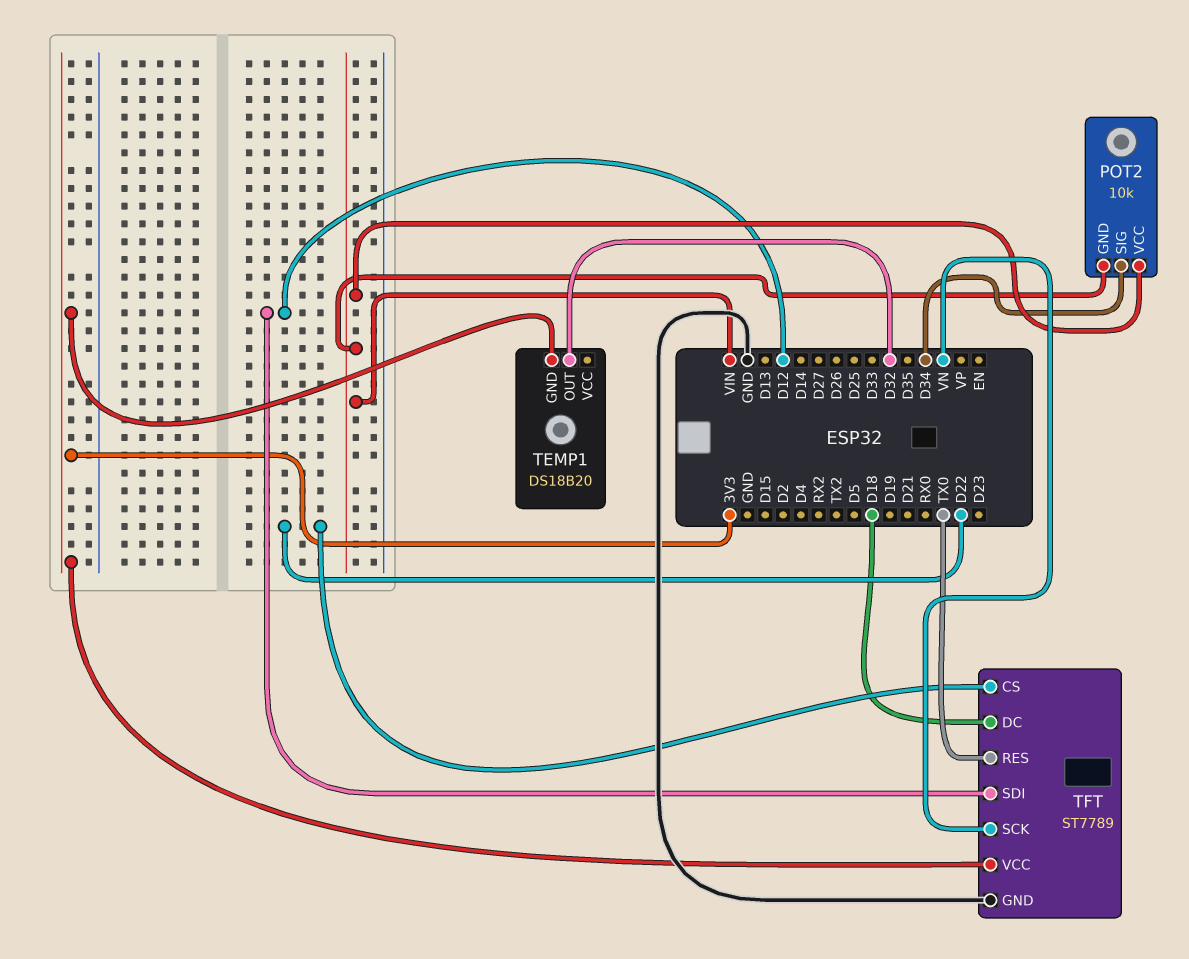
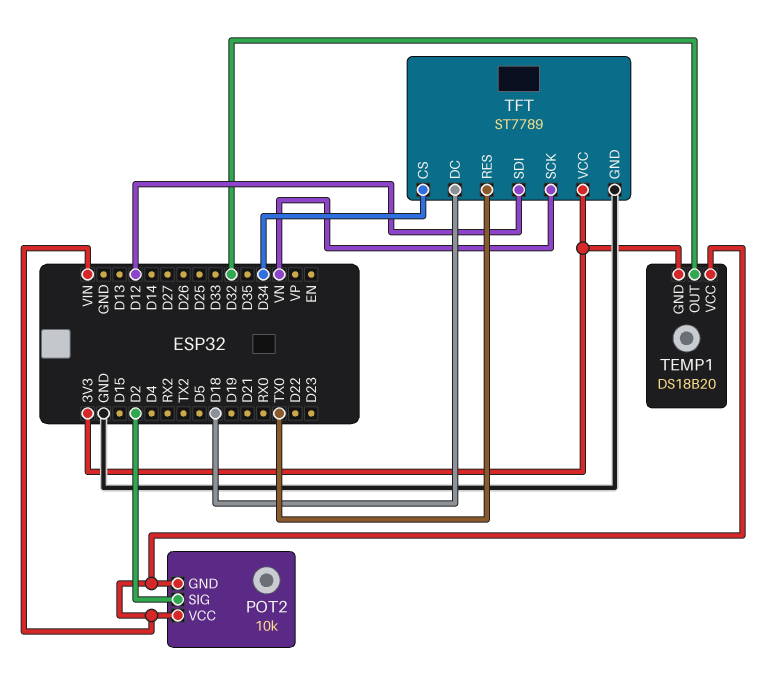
POT2 pin SIG: D34 -> D2
TEMP1 pin VCC: none -> VIN
TFT pin CS: D22 -> D34

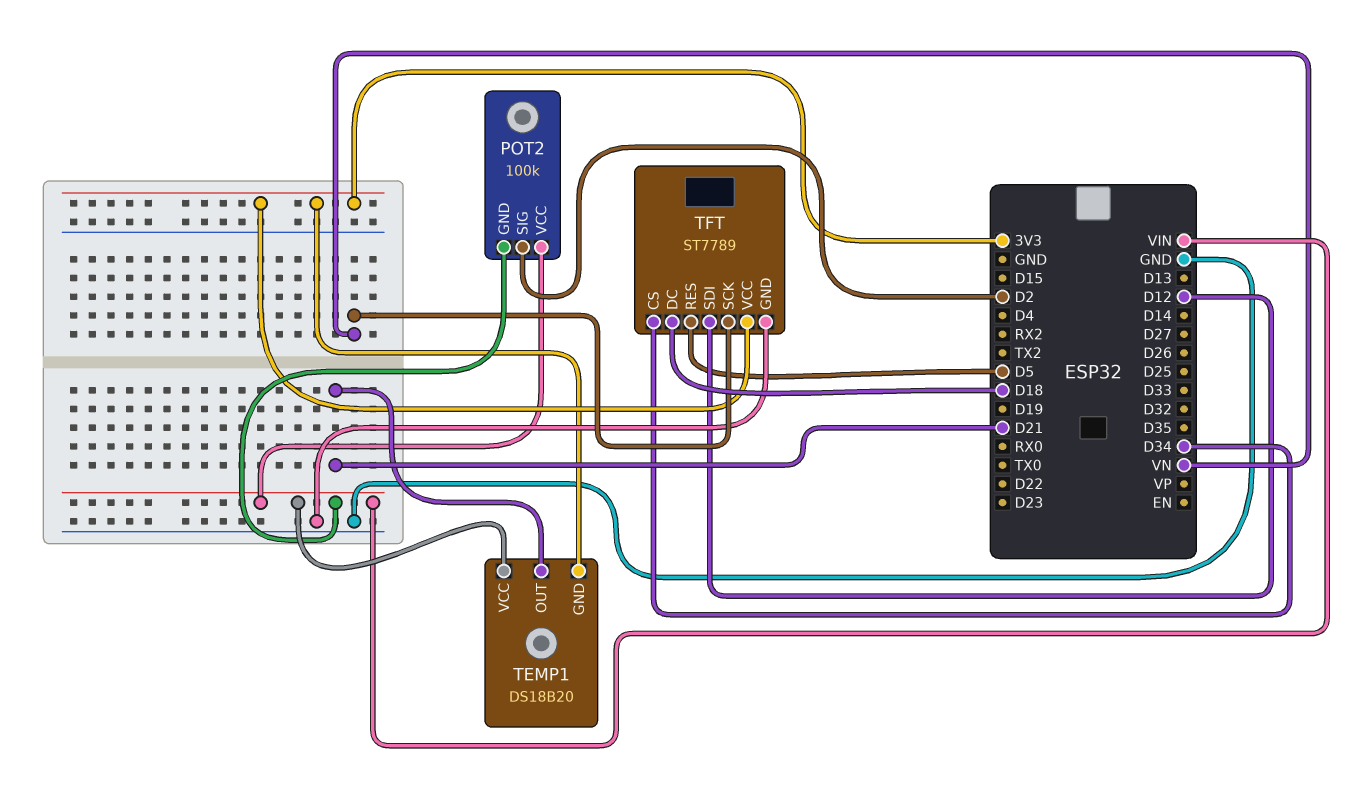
POT2: 10k -> 100k
TEMP1 pin OUT: D32 -> D21
TFT pin RES: TX0 -> D5

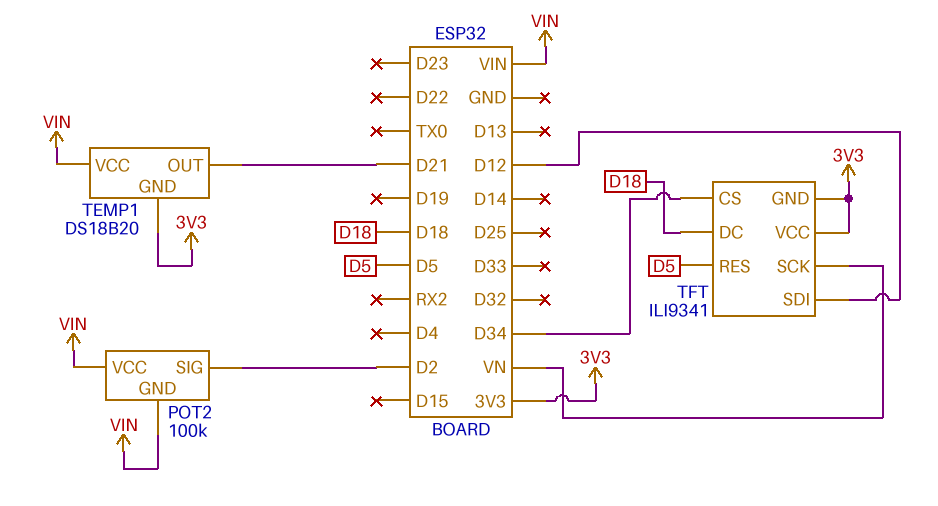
TFT: ST7789 -> ILI9341
TFT pin GND: GND -> 3V3

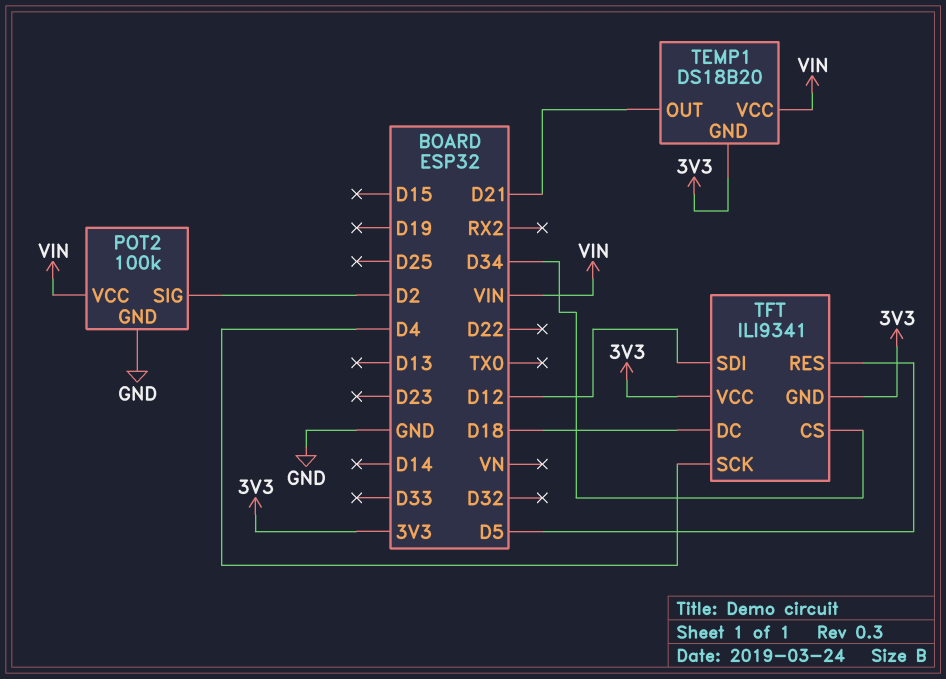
POT2 pin GND: VIN -> GND
TFT pin SCK: VN -> D4

